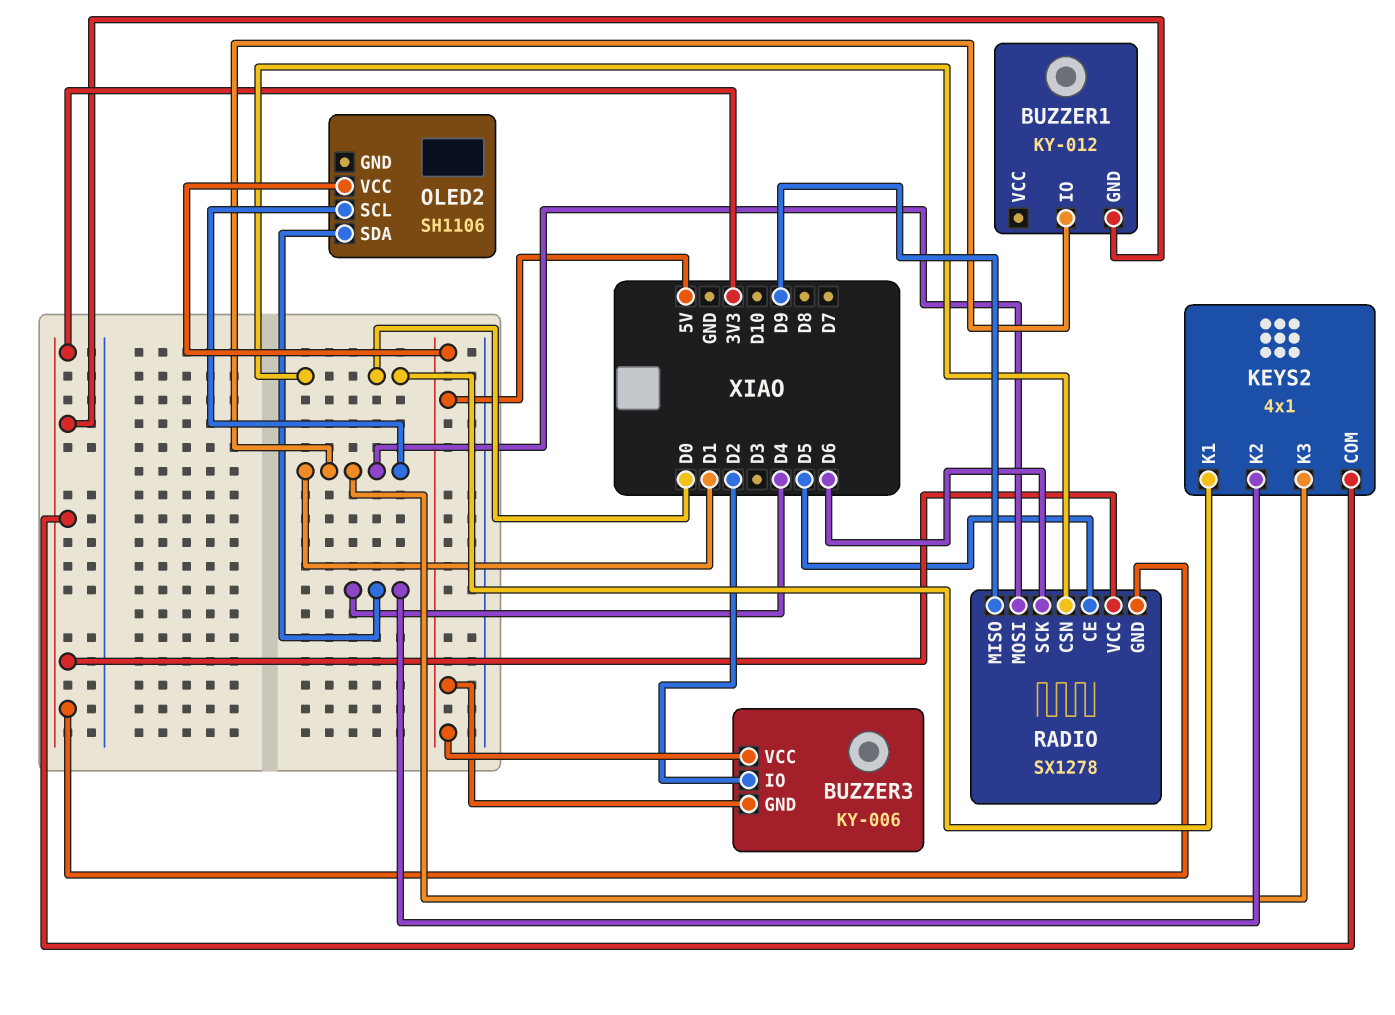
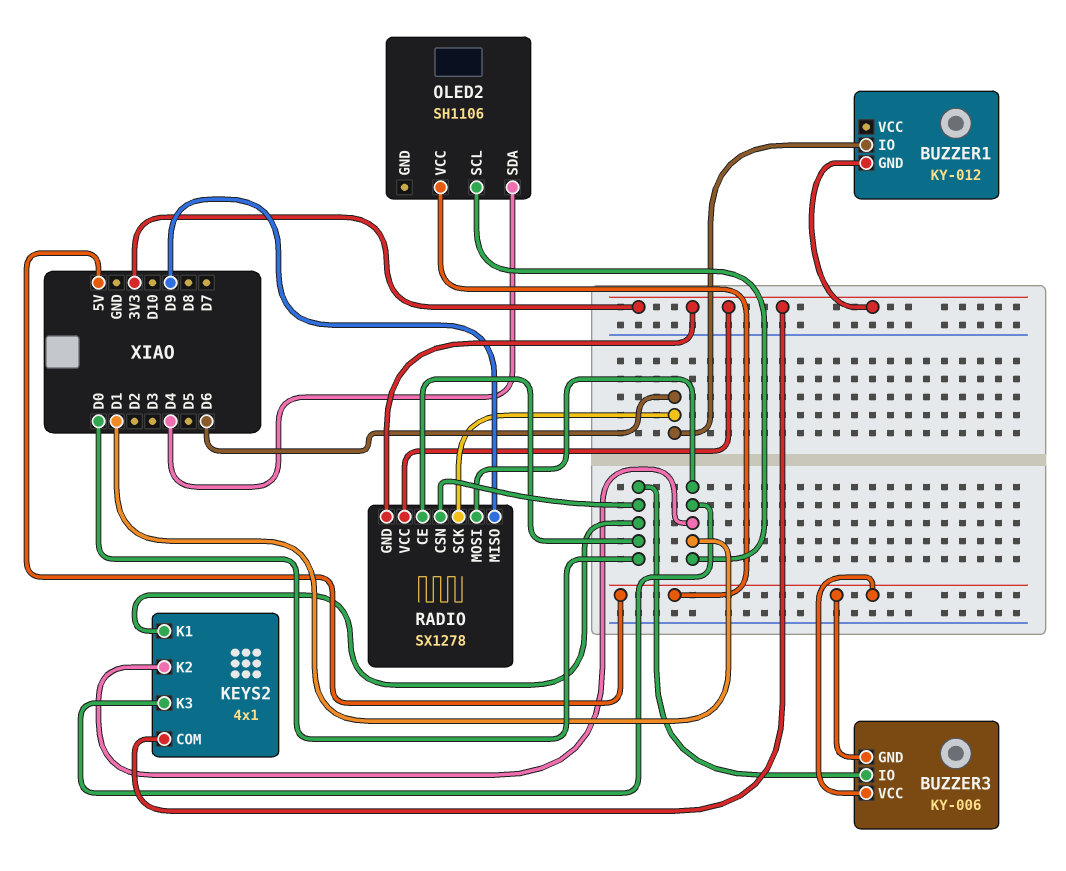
BUZZER1 pin IO: D1 -> D6
BUZZER3 pin IO: D2 -> D0
KEYS2 pin K2: D4 -> D1
RADIO pin CE: D5 -> D0

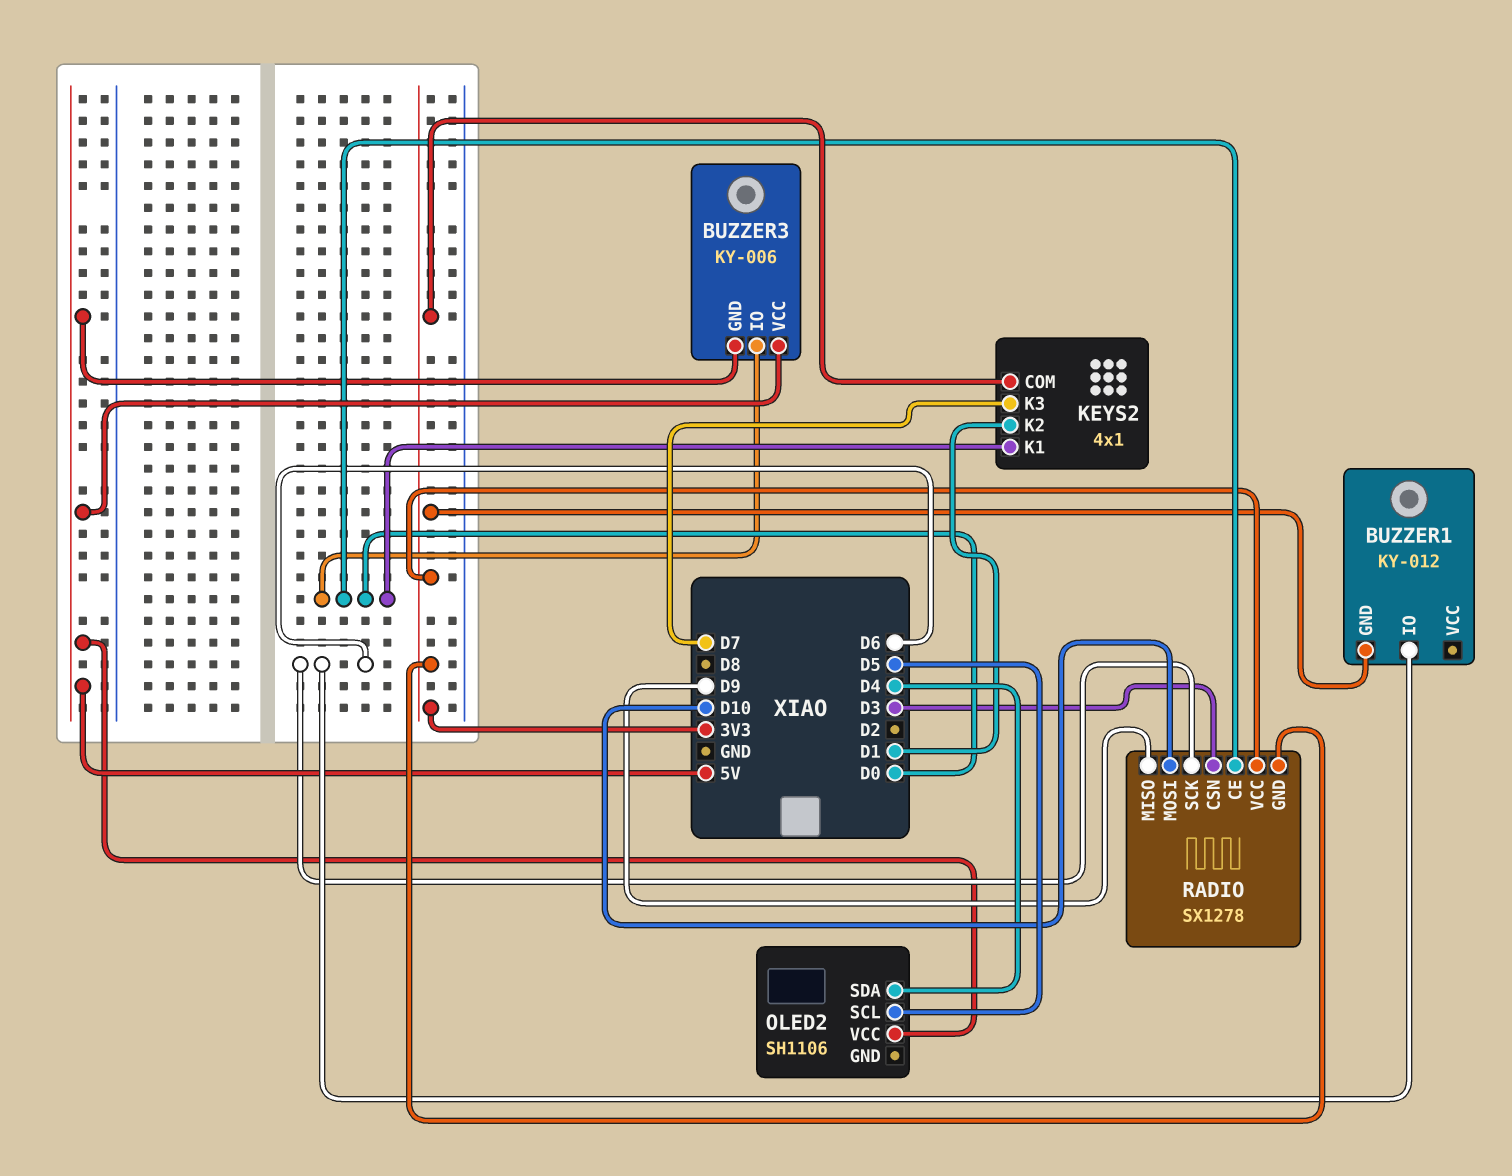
KEYS2 pin K3: D1 -> D7
OLED2 pin SCL: D1 -> D5
RADIO pin CSN: D0 -> D3
RADIO pin MOSI: D1 -> D10

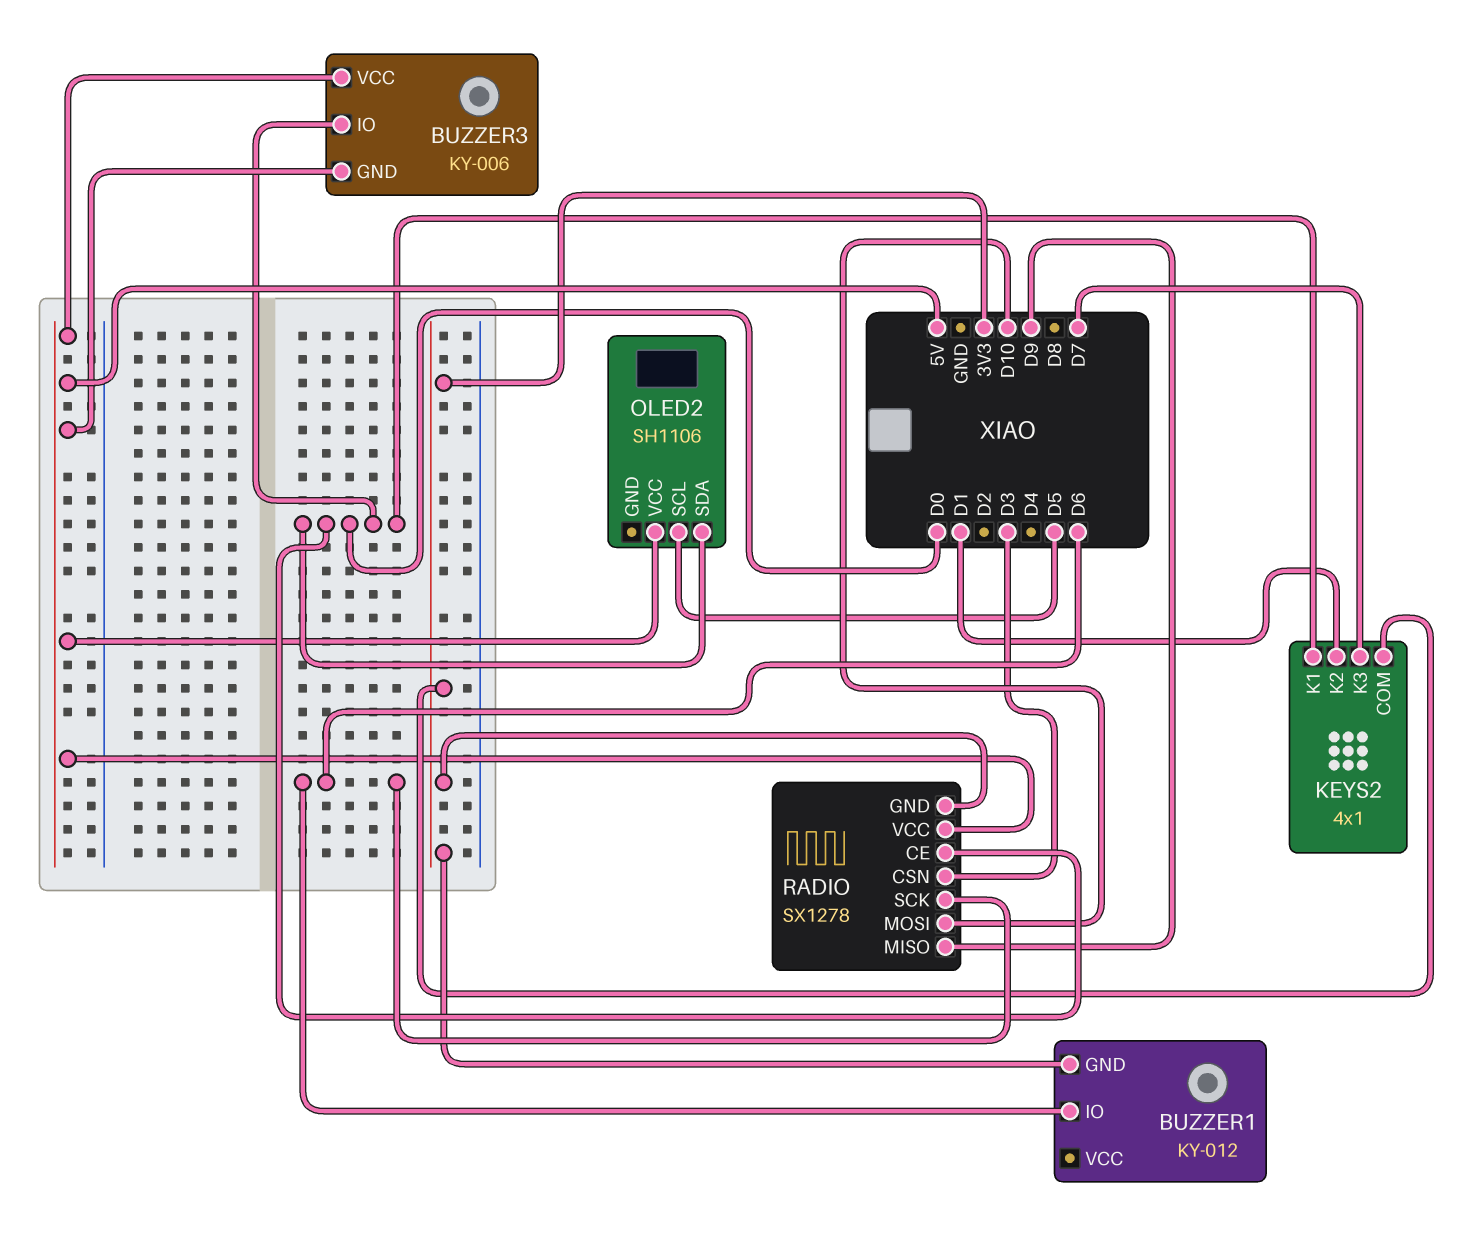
OLED2 pin SDA: D4 -> D0
RADIO pin VCC: 3V3 -> 5V

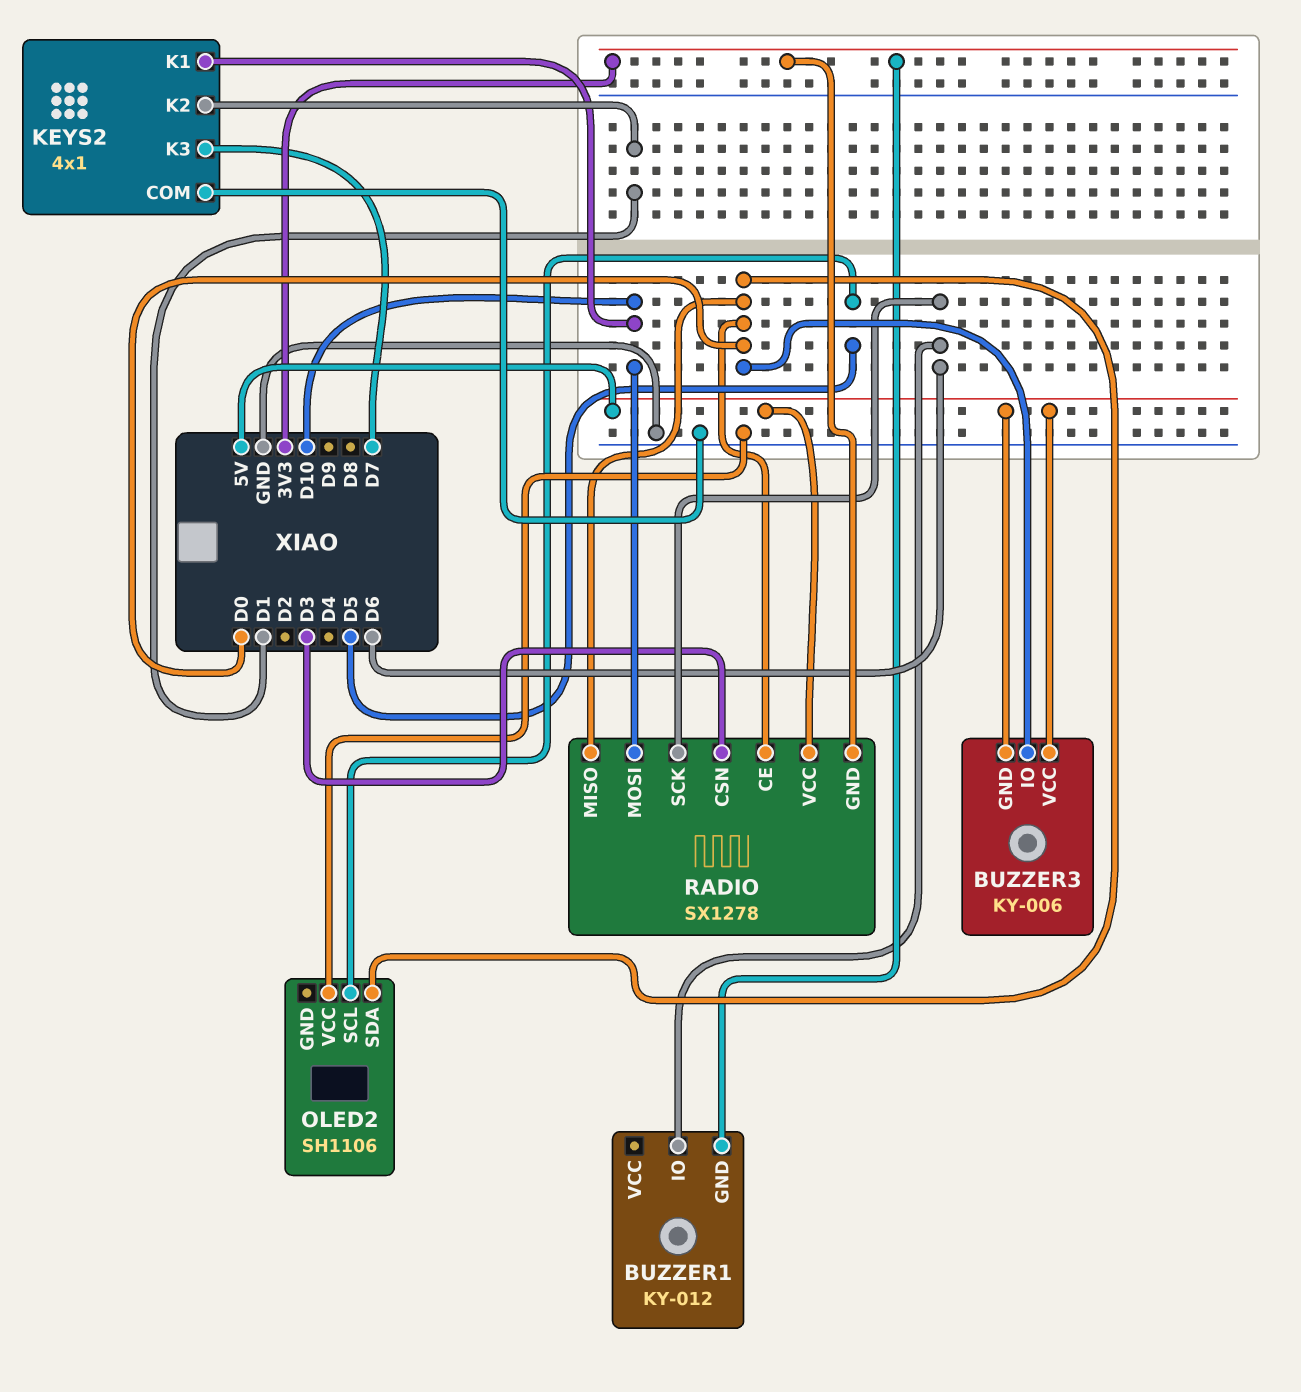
KEYS2 pin COM: 3V3 -> GND
KEYS2 pin K1: D0 -> D10
OLED2 pin VCC: 5V -> GND
RADIO pin MISO: D9 -> D0

